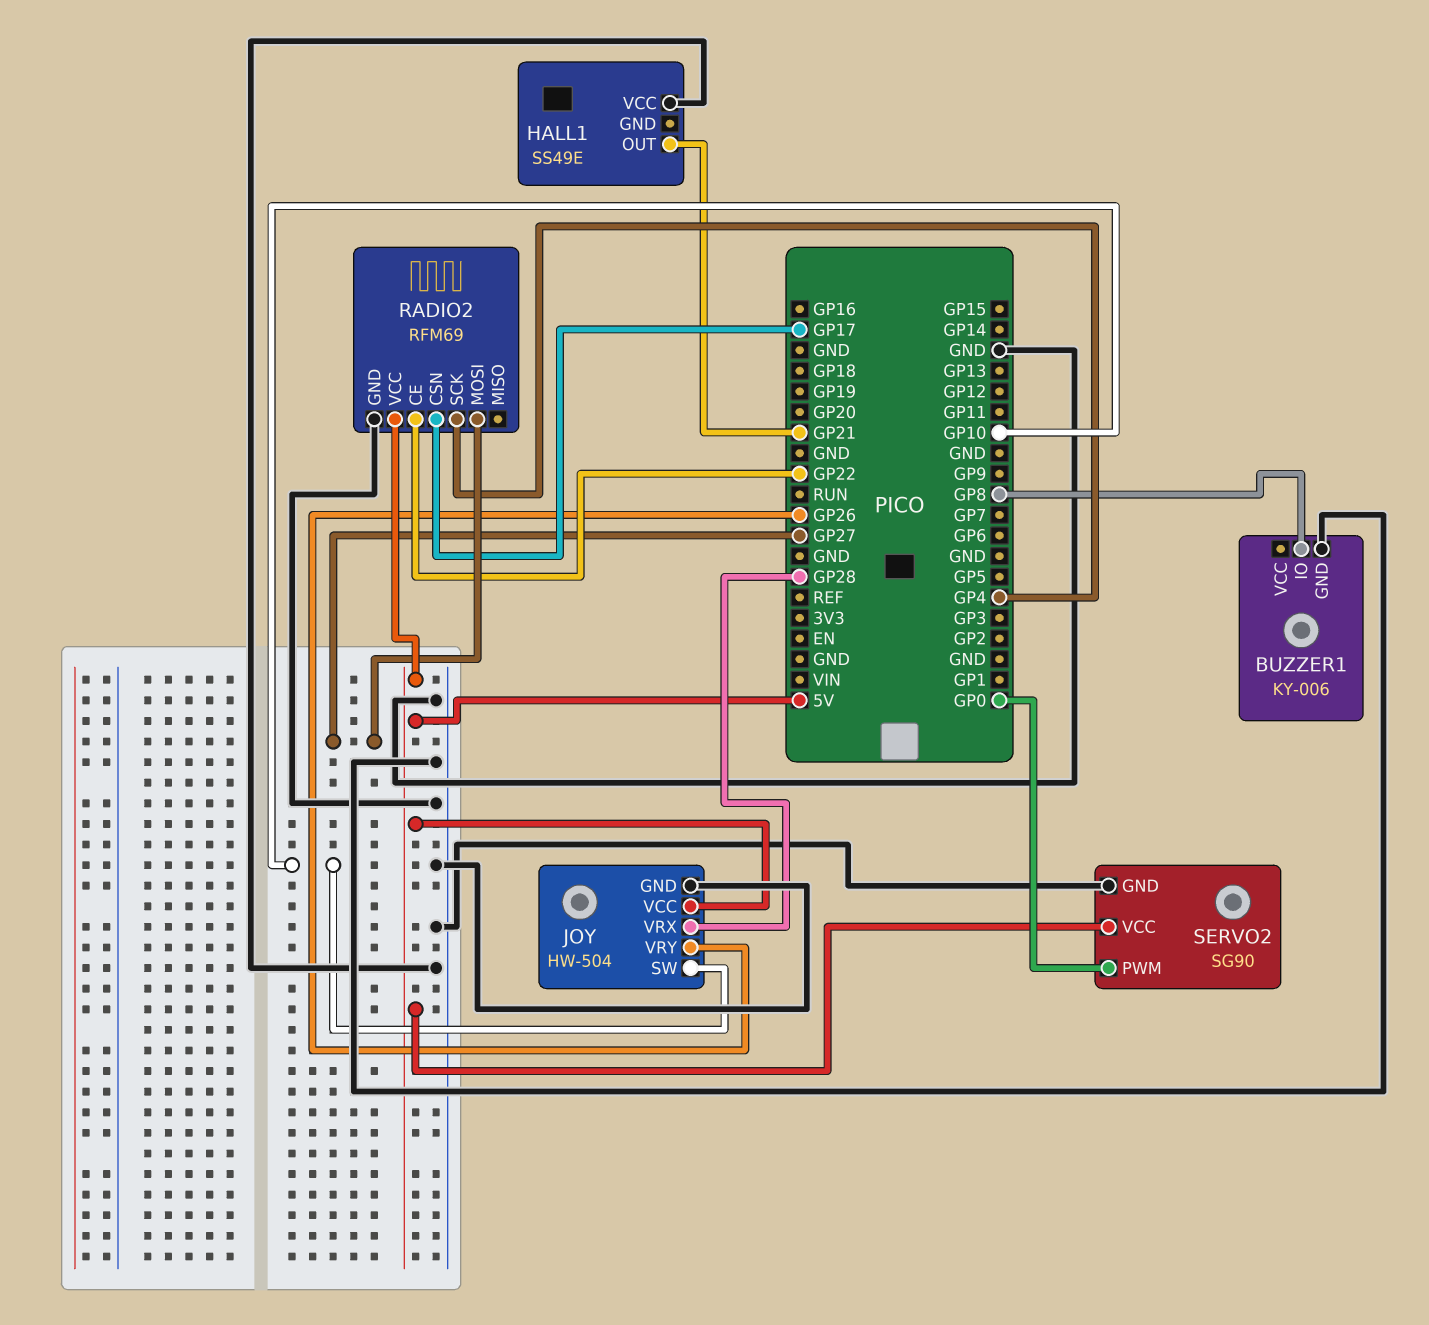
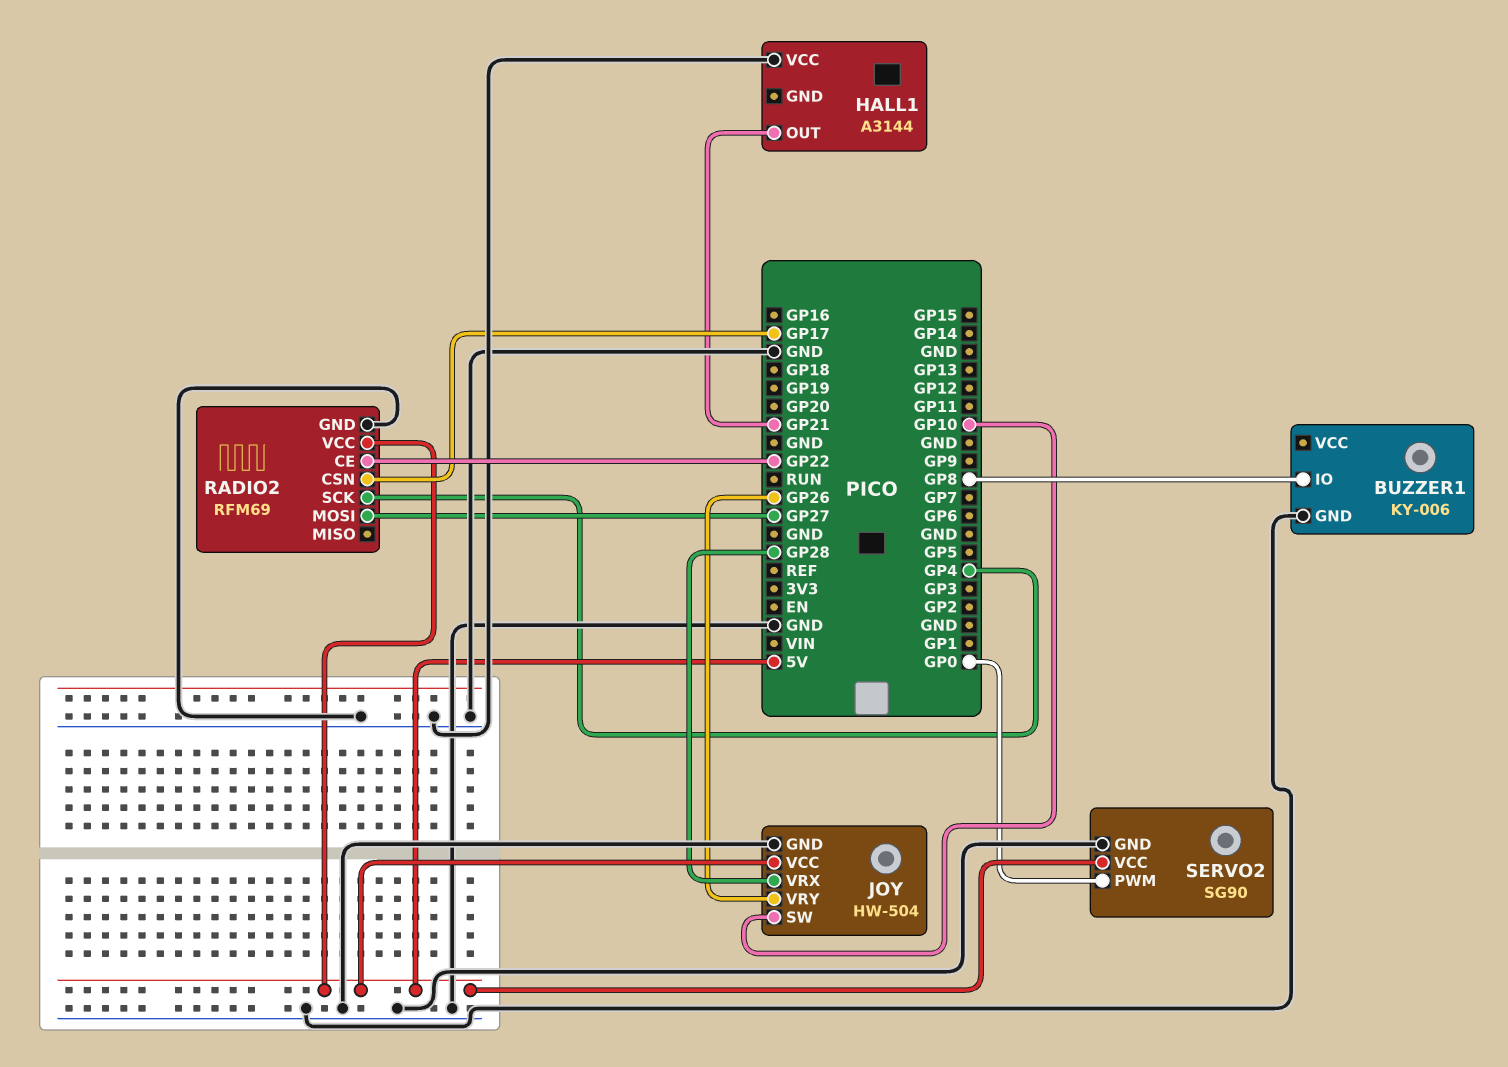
HALL1: SS49E -> A3144

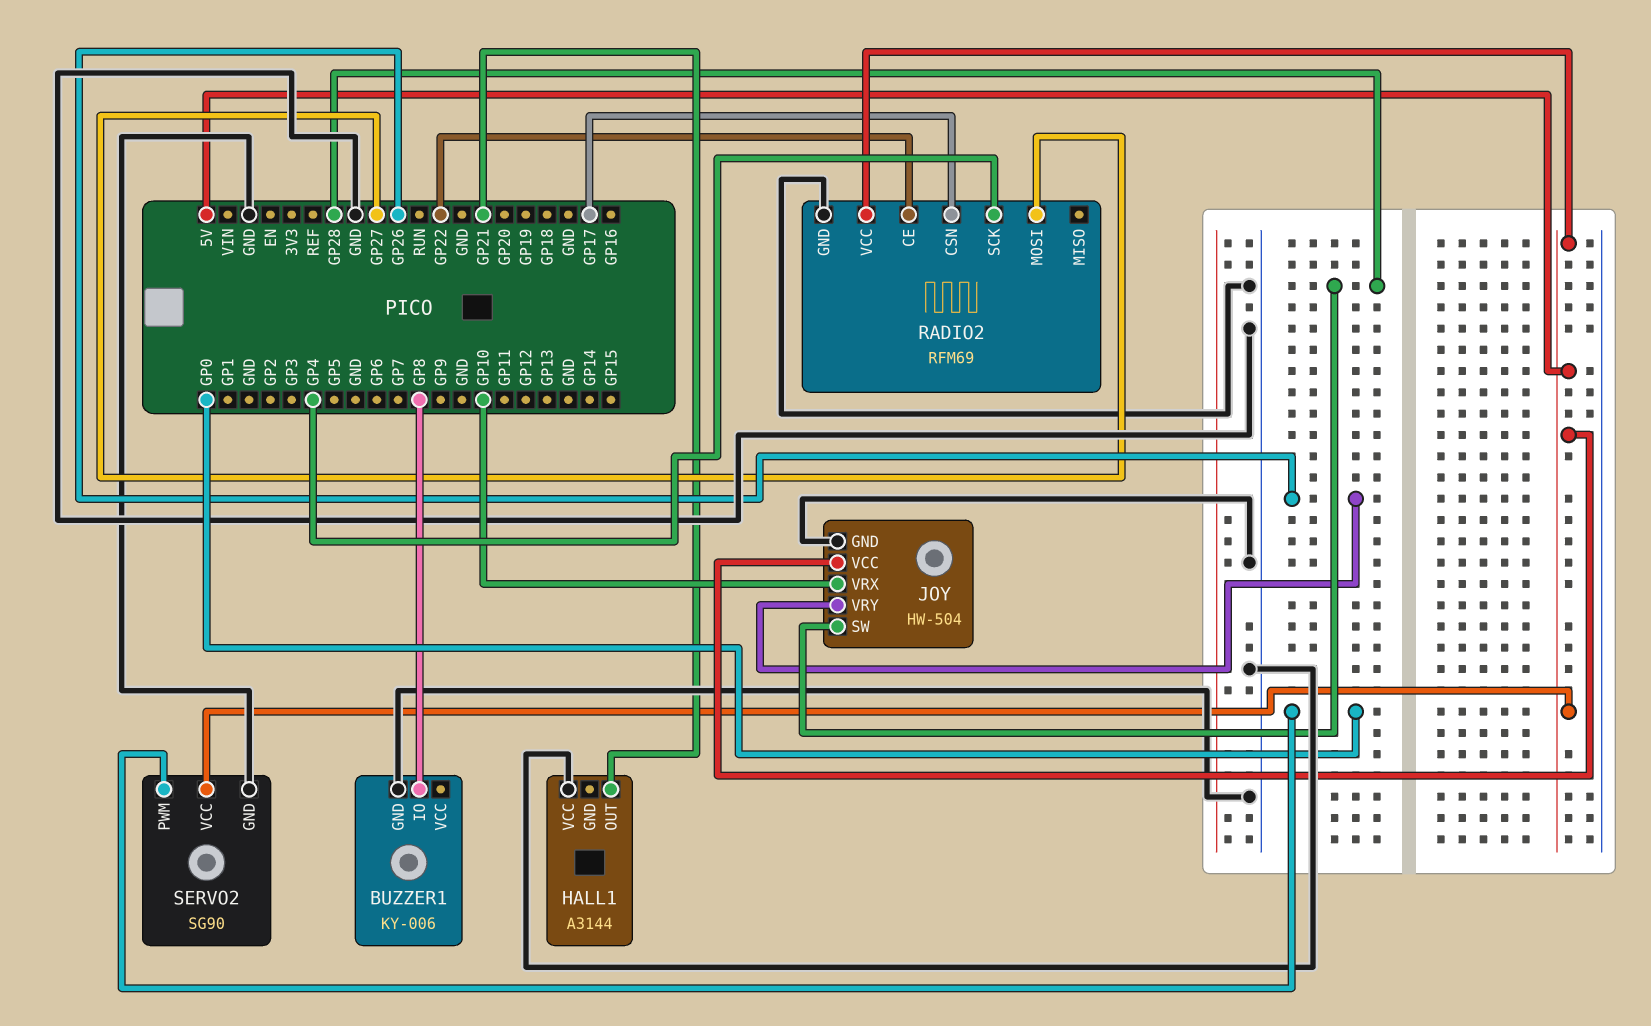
JOY pin SW: GP10 -> GP28
JOY pin VRX: GP28 -> GP10

